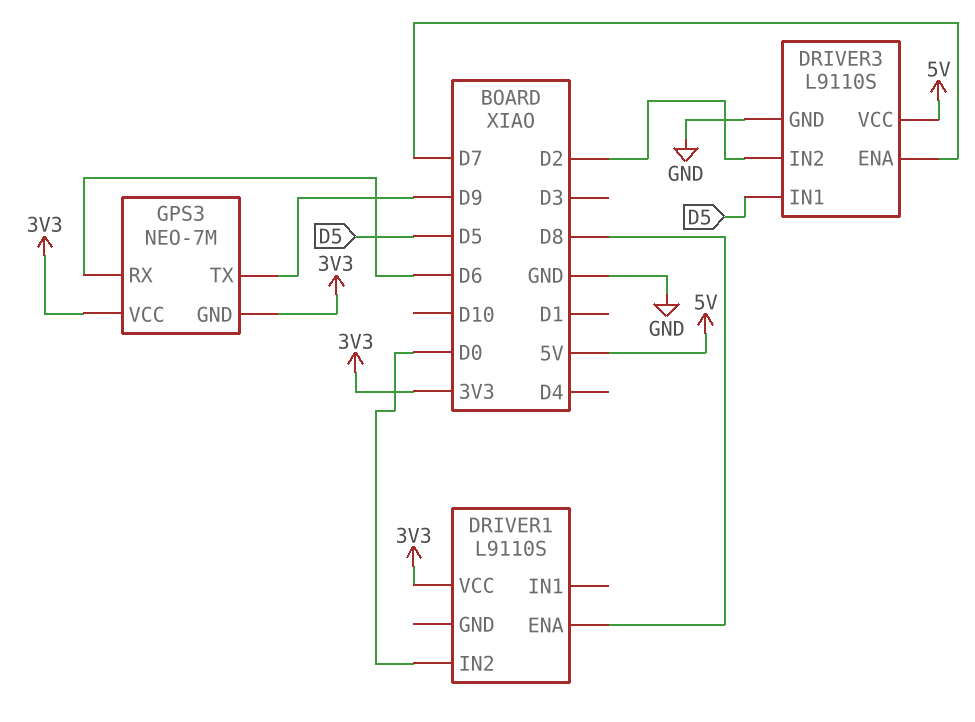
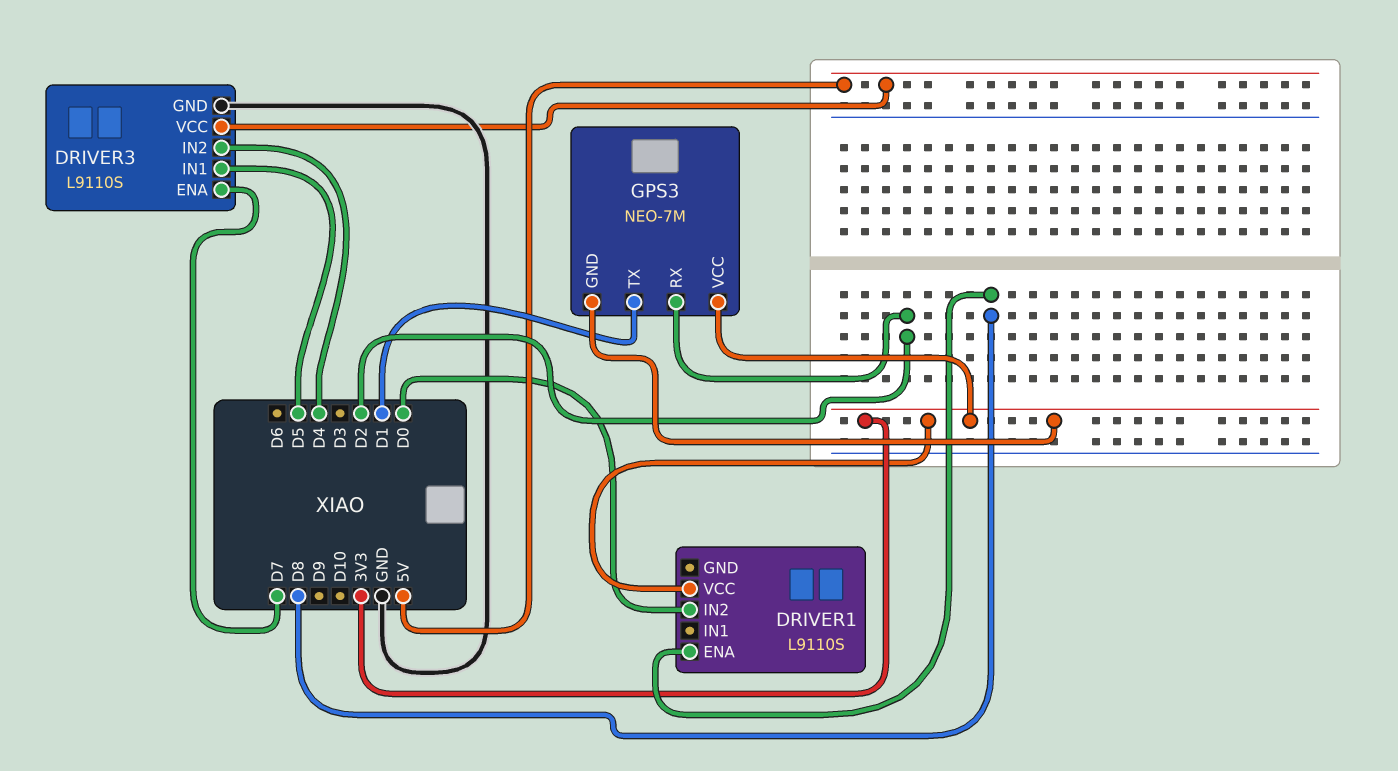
DRIVER3 pin IN2: D2 -> D4
GPS3 pin RX: D6 -> D2
GPS3 pin TX: D9 -> D1

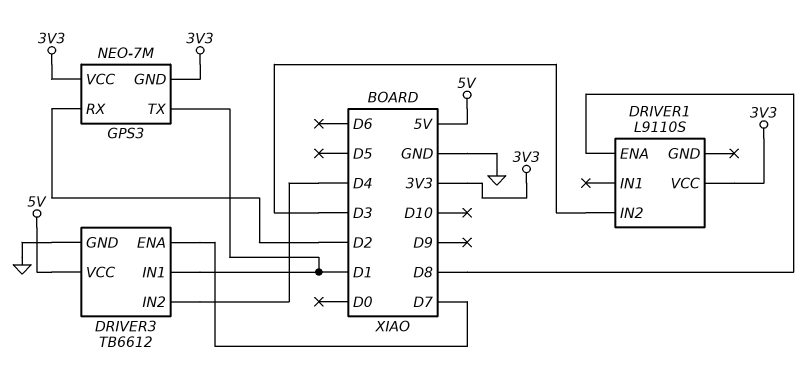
DRIVER1 pin IN2: D0 -> D3
DRIVER3: L9110S -> TB6612
DRIVER3 pin IN1: D5 -> D1

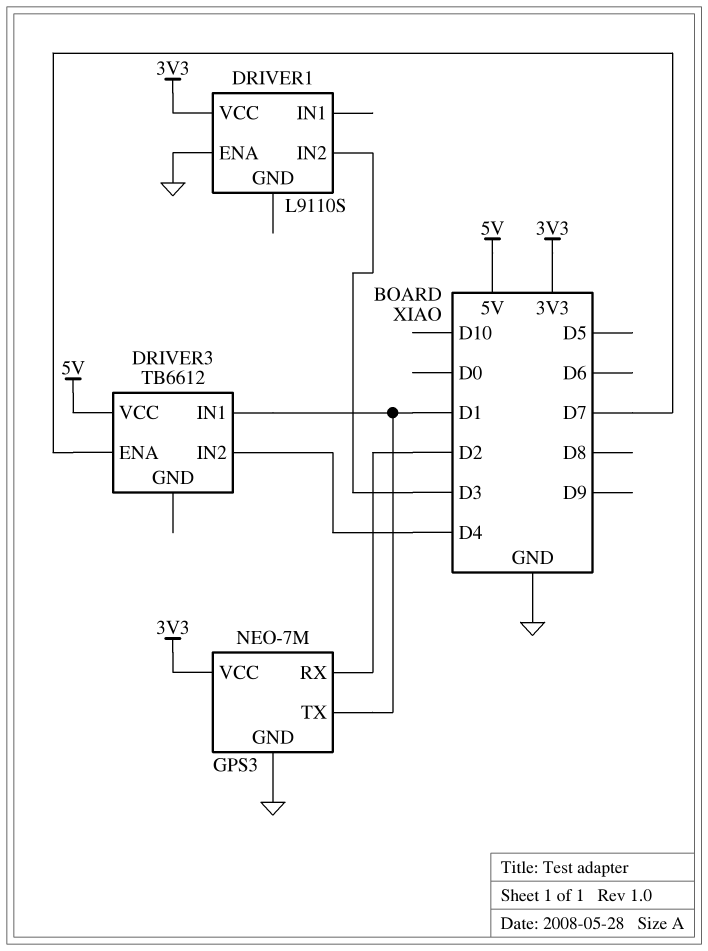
DRIVER1 pin ENA: D8 -> GND
DRIVER3 pin GND: GND -> none
GPS3 pin GND: 3V3 -> GND

